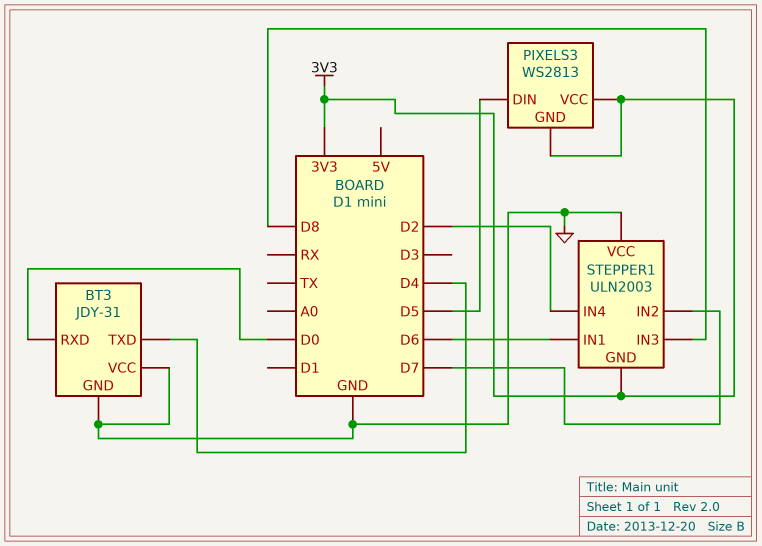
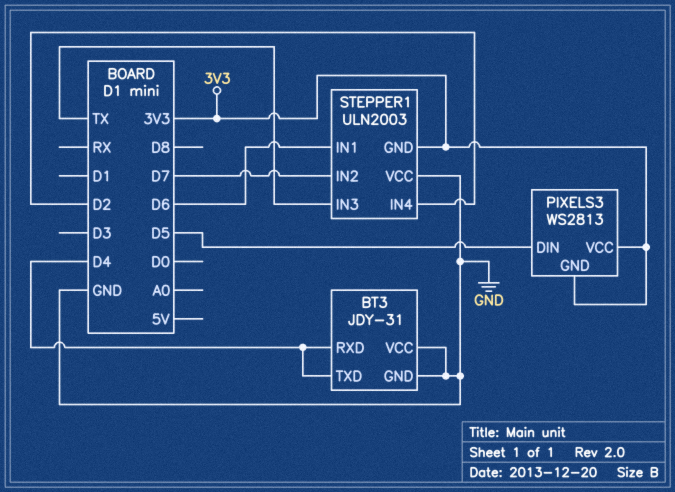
BT3 pin RXD: D0 -> D4
STEPPER1 pin IN3: D8 -> TX

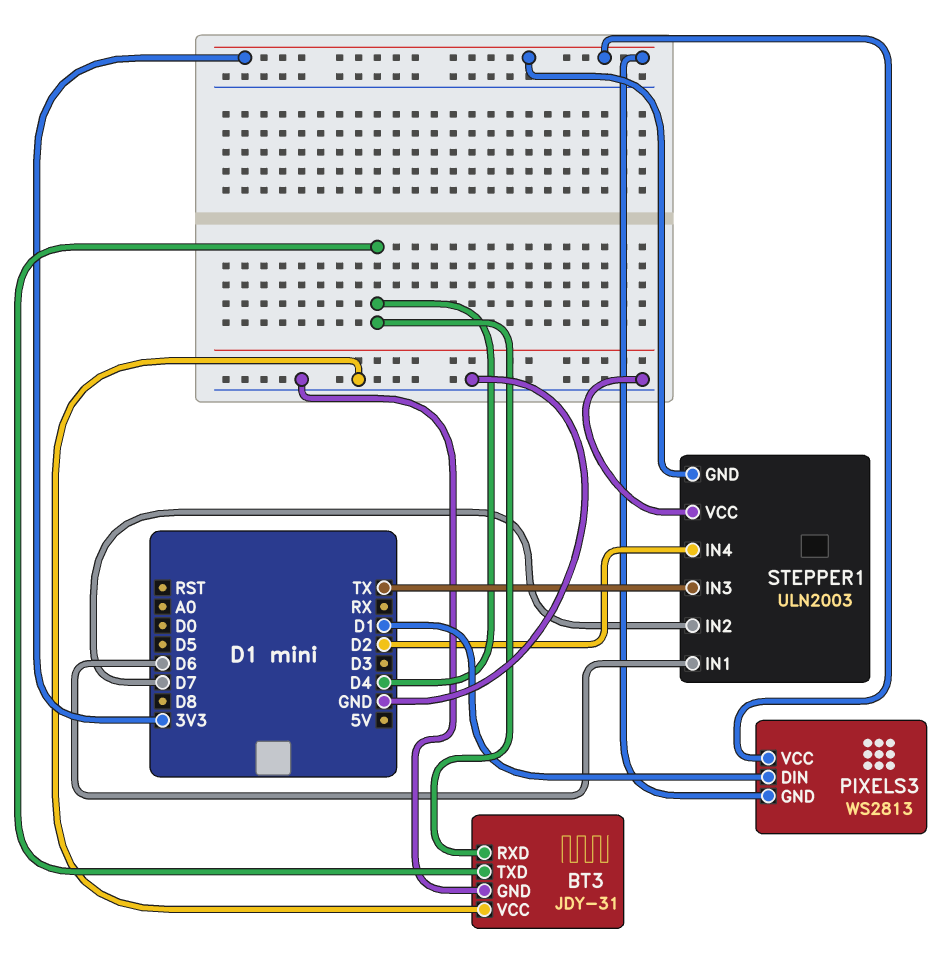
PIXELS3 pin DIN: D5 -> D1

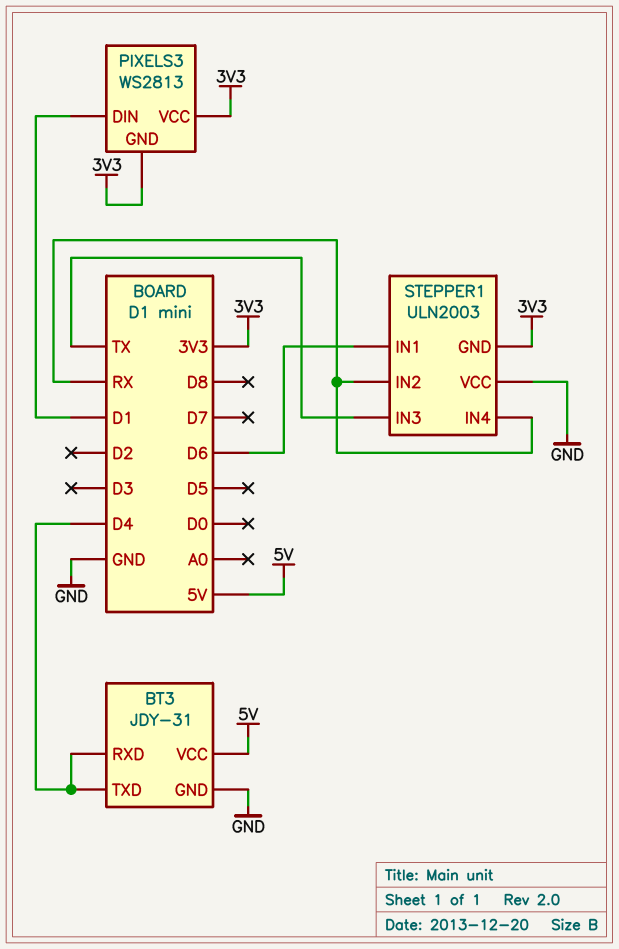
BT3 pin VCC: GND -> 5V
STEPPER1 pin IN2: D7 -> RX
STEPPER1 pin IN4: D2 -> RX

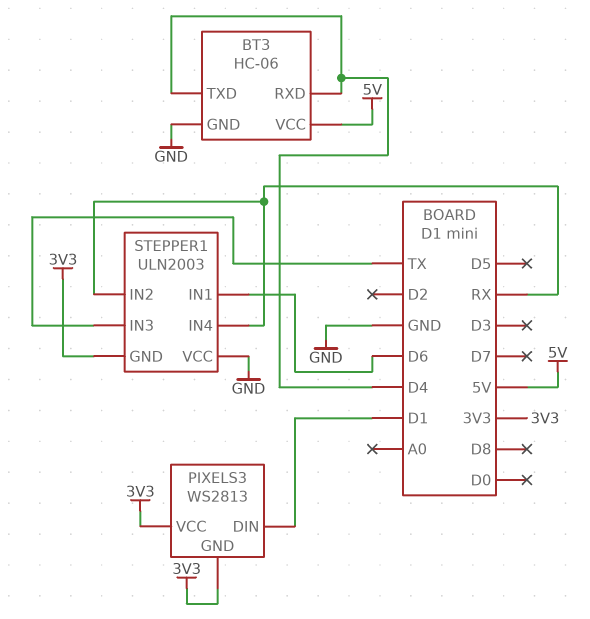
BT3: JDY-31 -> HC-06

